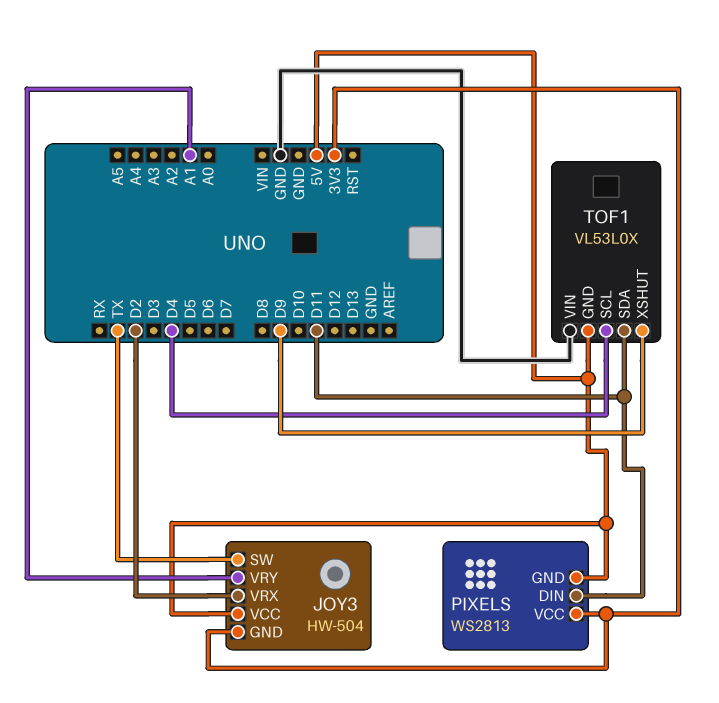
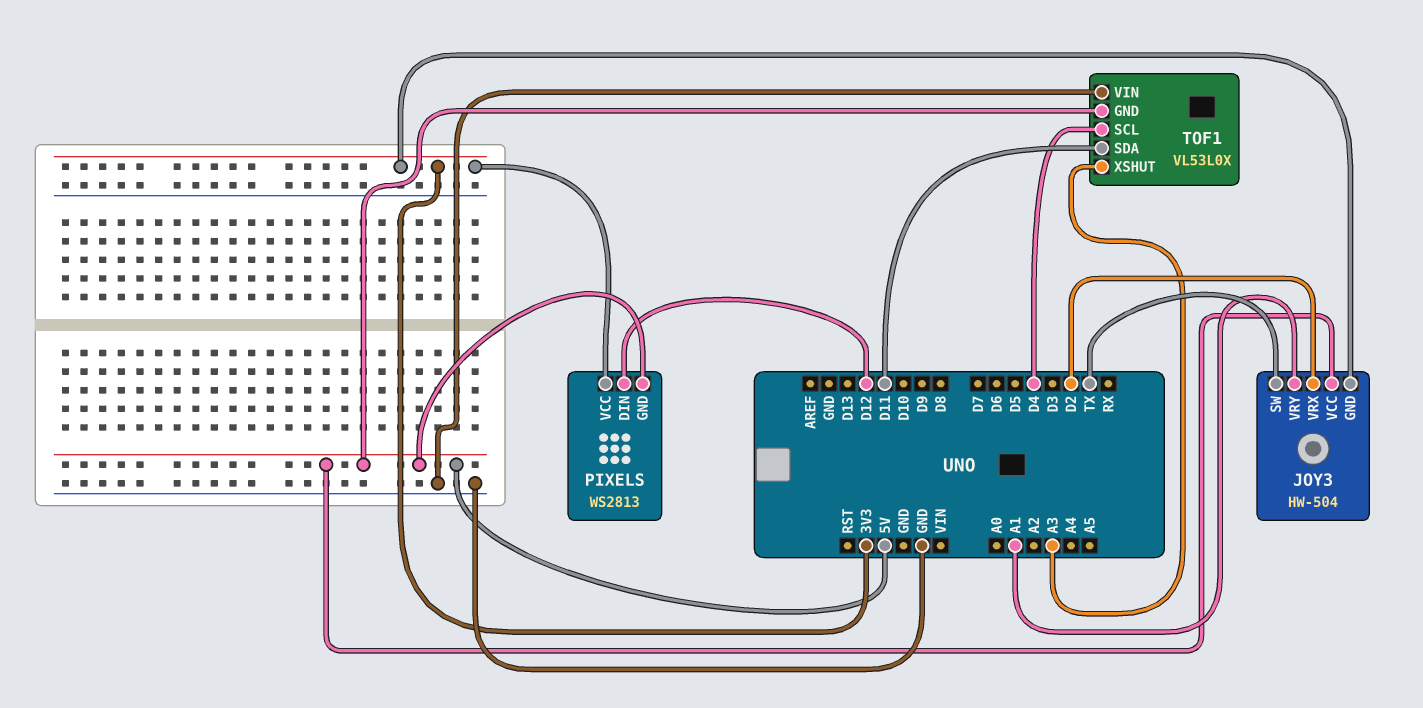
PIXELS pin DIN: D11 -> D12
TOF1 pin XSHUT: D9 -> A3

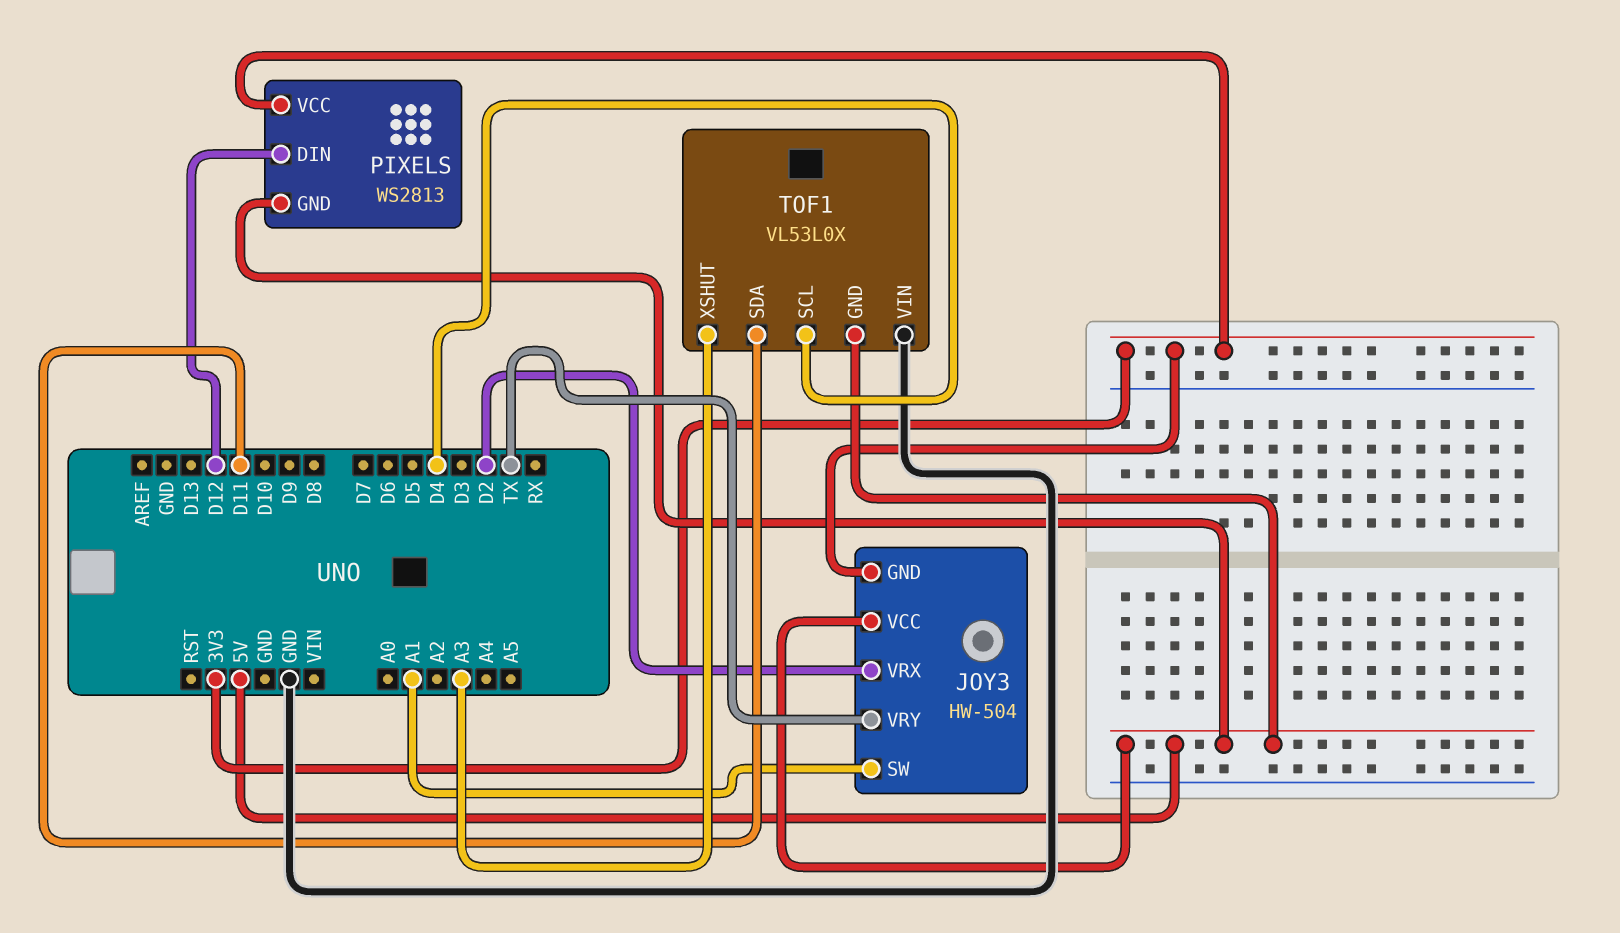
JOY3 pin SW: TX -> A1
JOY3 pin VRY: A1 -> TX

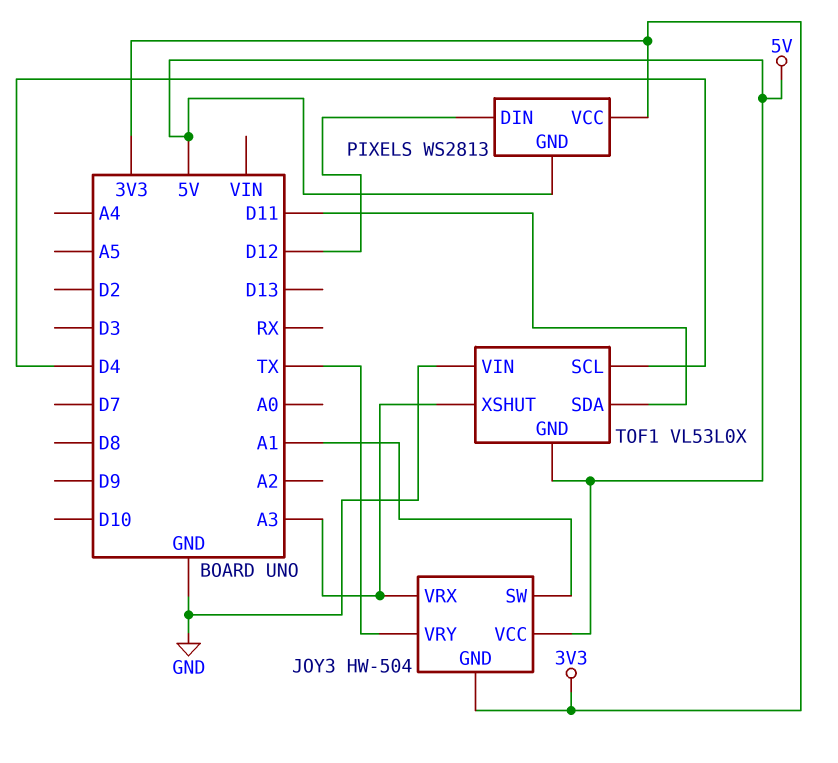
JOY3 pin VRX: D2 -> A3

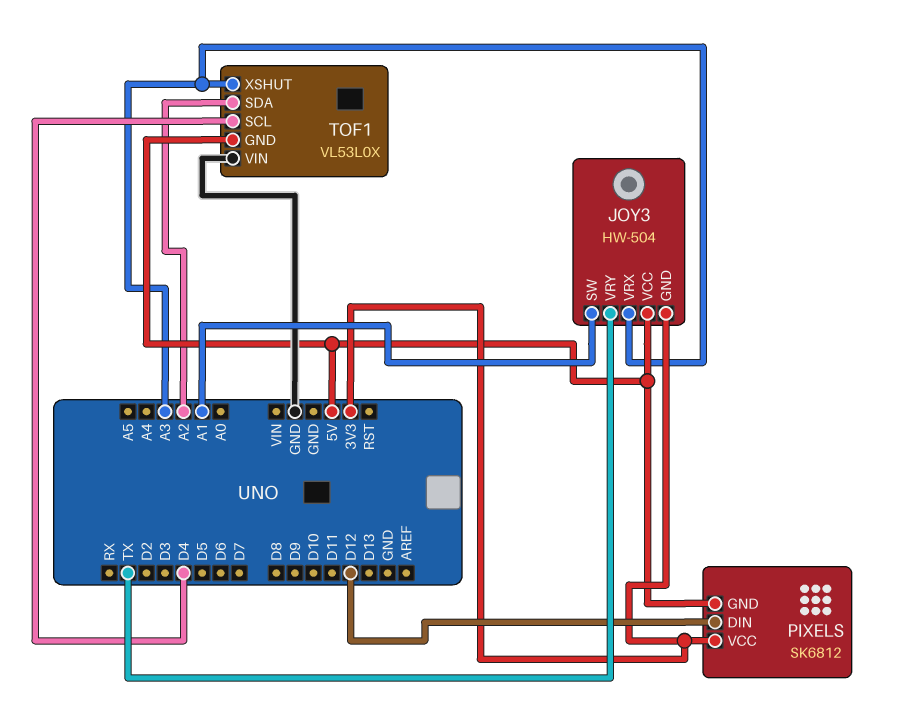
PIXELS: WS2813 -> SK6812
TOF1 pin SDA: D11 -> A2

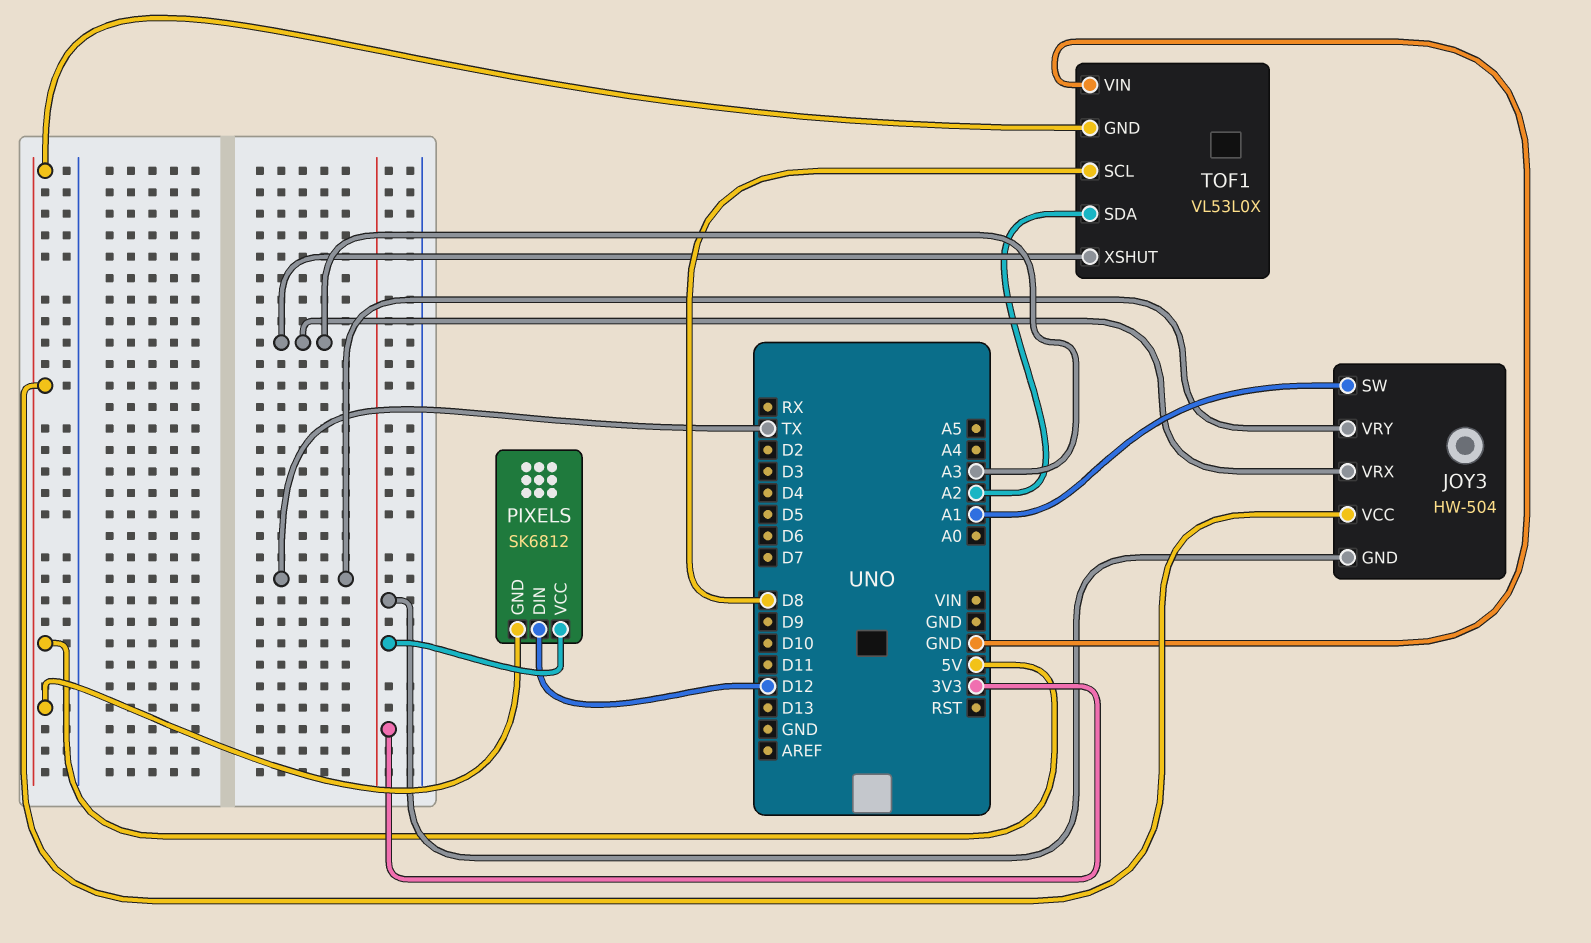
TOF1 pin SCL: D4 -> D8

